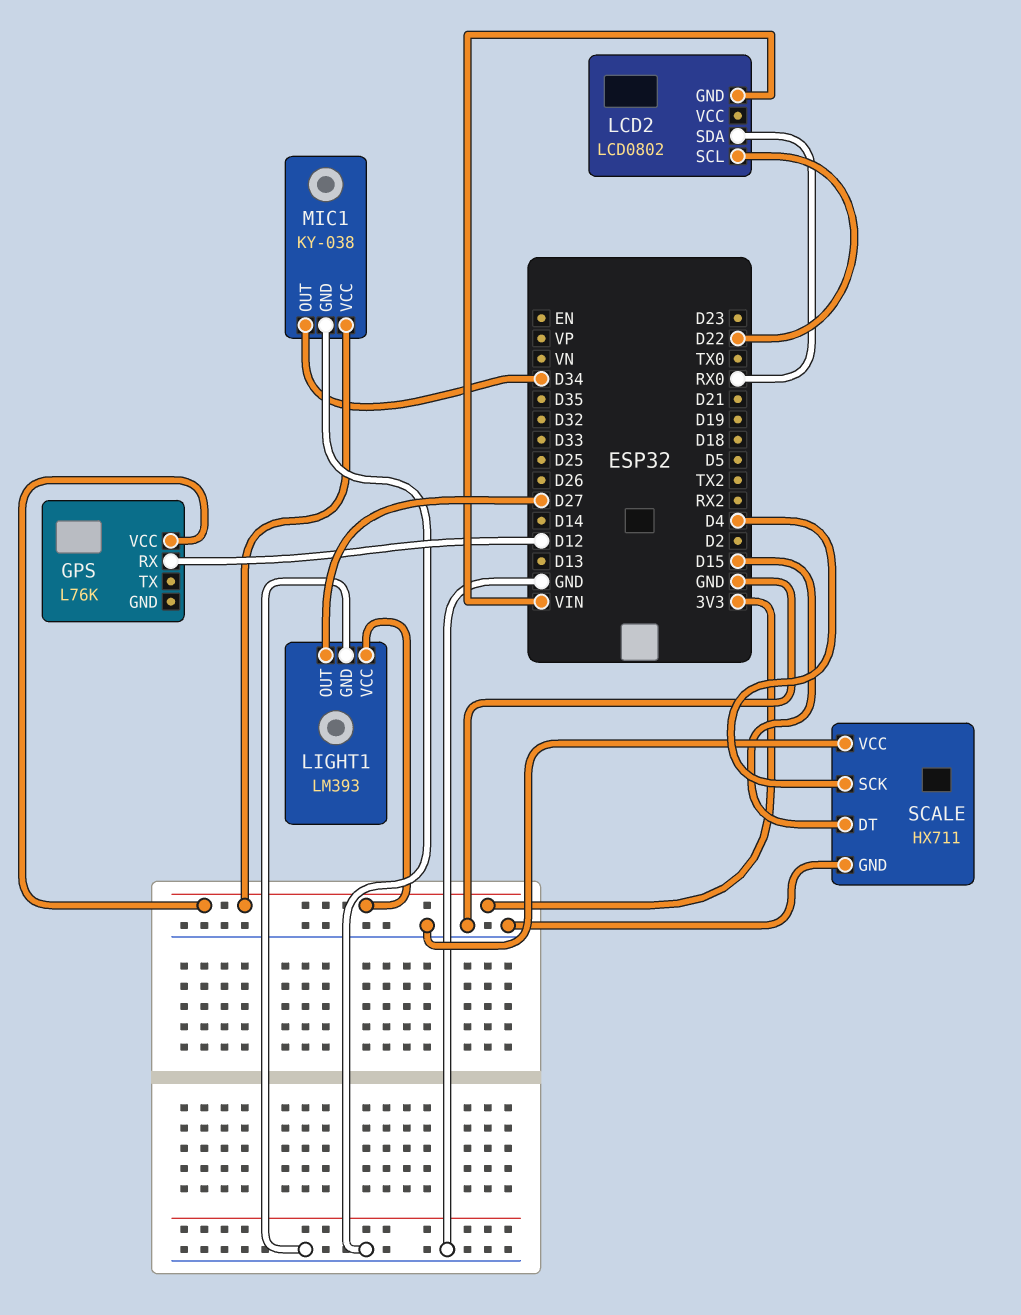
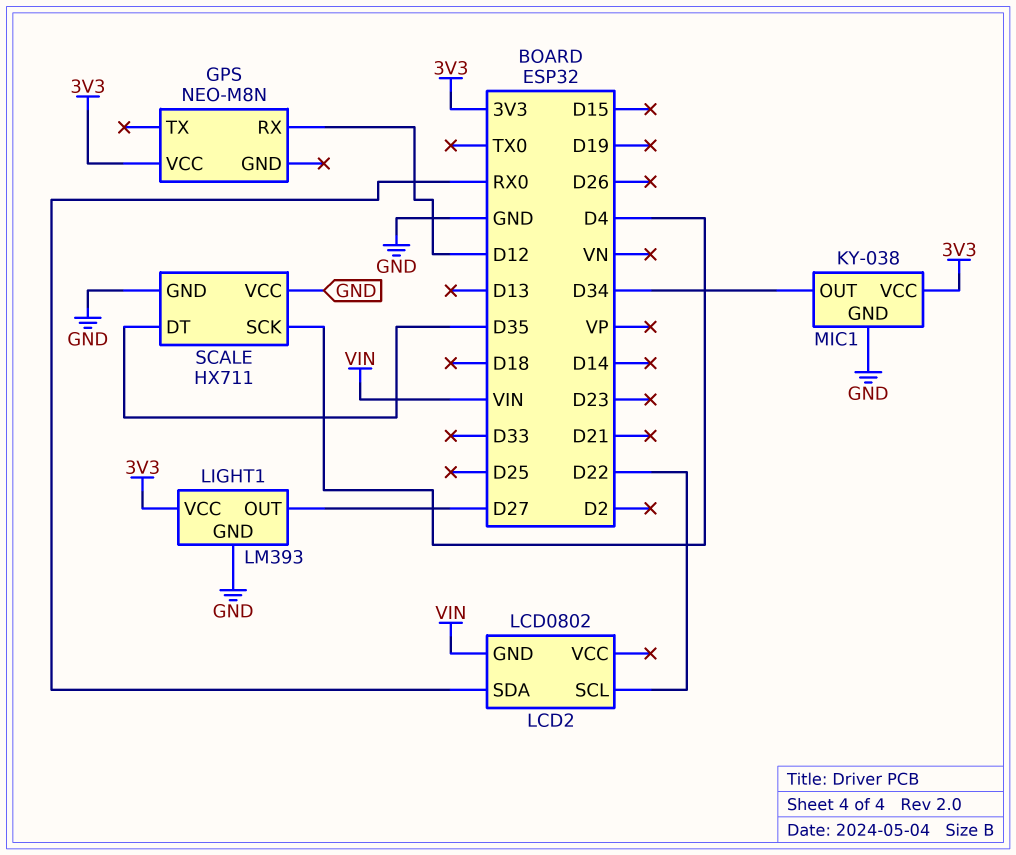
GPS: L76K -> NEO-M8N
SCALE pin DT: D15 -> D35

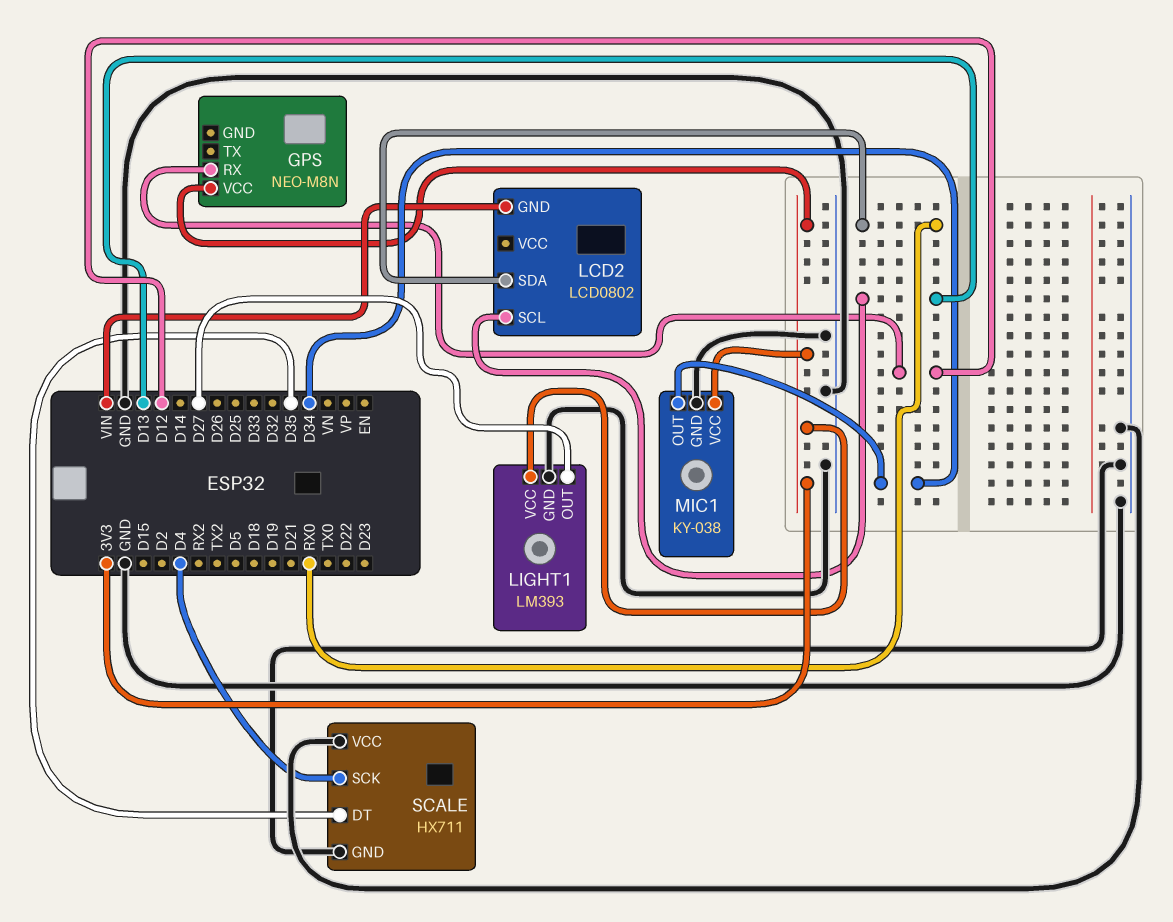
LCD2 pin SCL: D22 -> D13

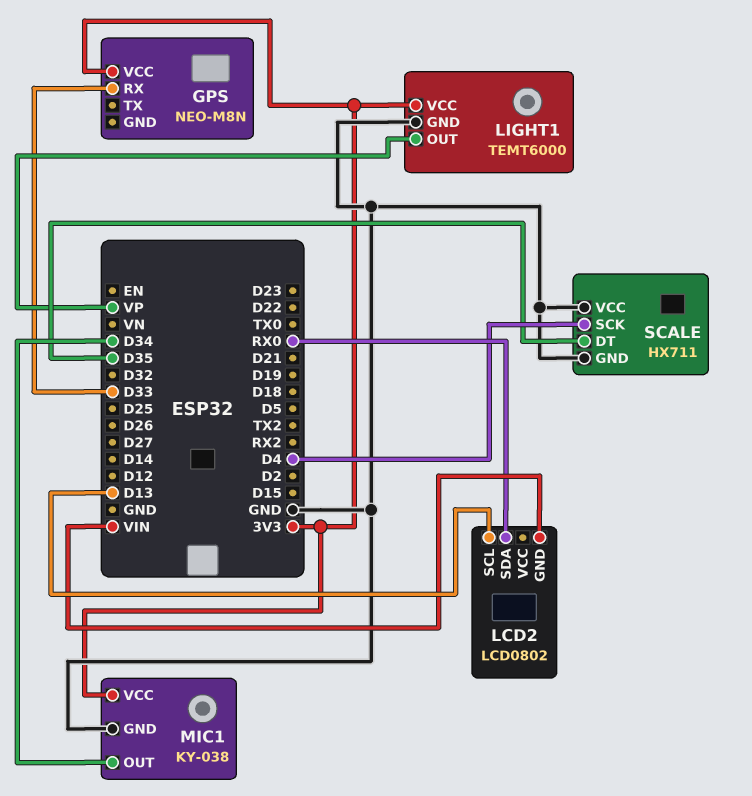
GPS pin RX: D12 -> D33
LIGHT1: LM393 -> TEMT6000
LIGHT1 pin OUT: D27 -> VP

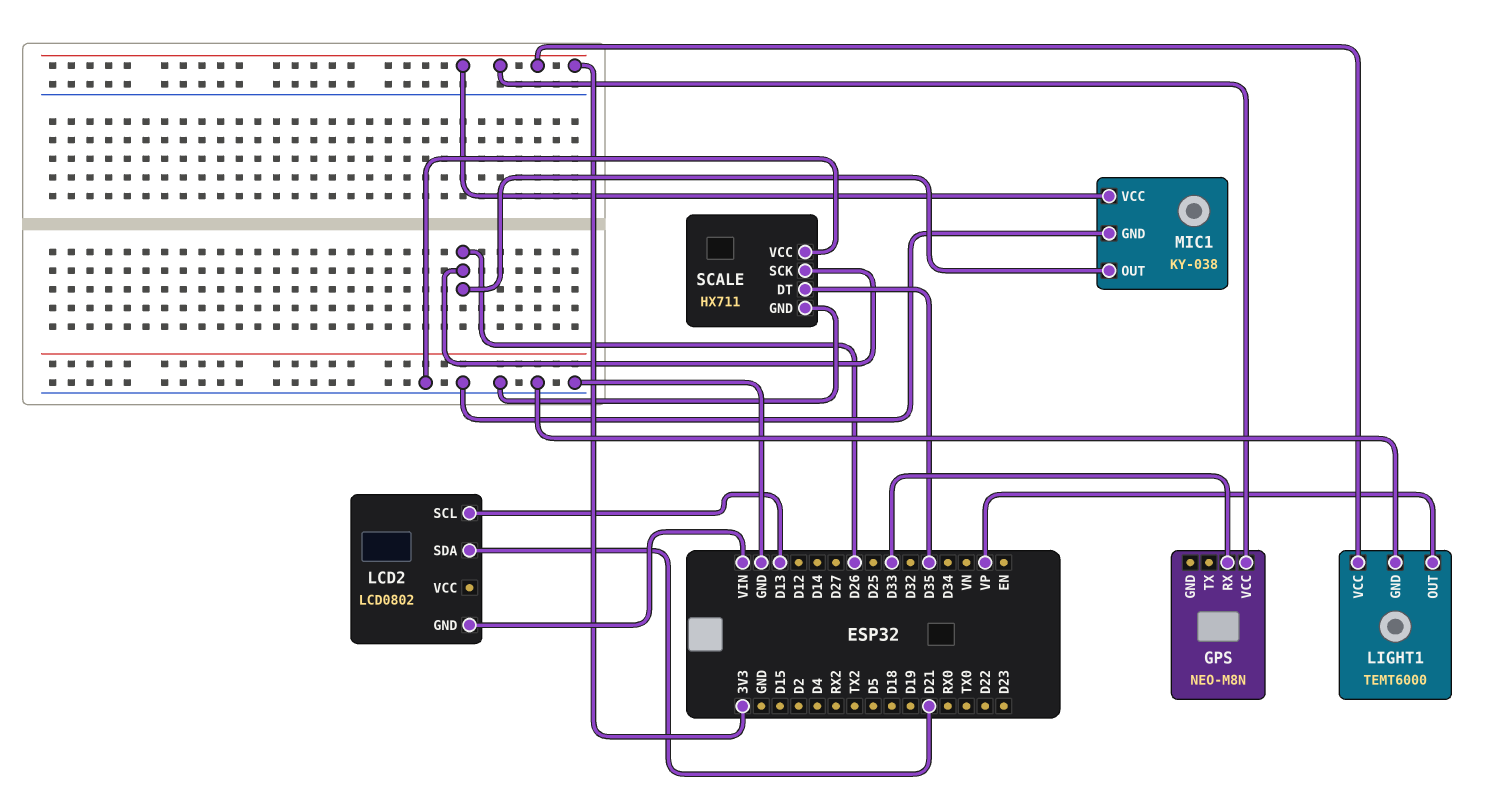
LCD2 pin SDA: RX0 -> D21
MIC1 pin OUT: D34 -> D26
SCALE pin SCK: D4 -> D26

